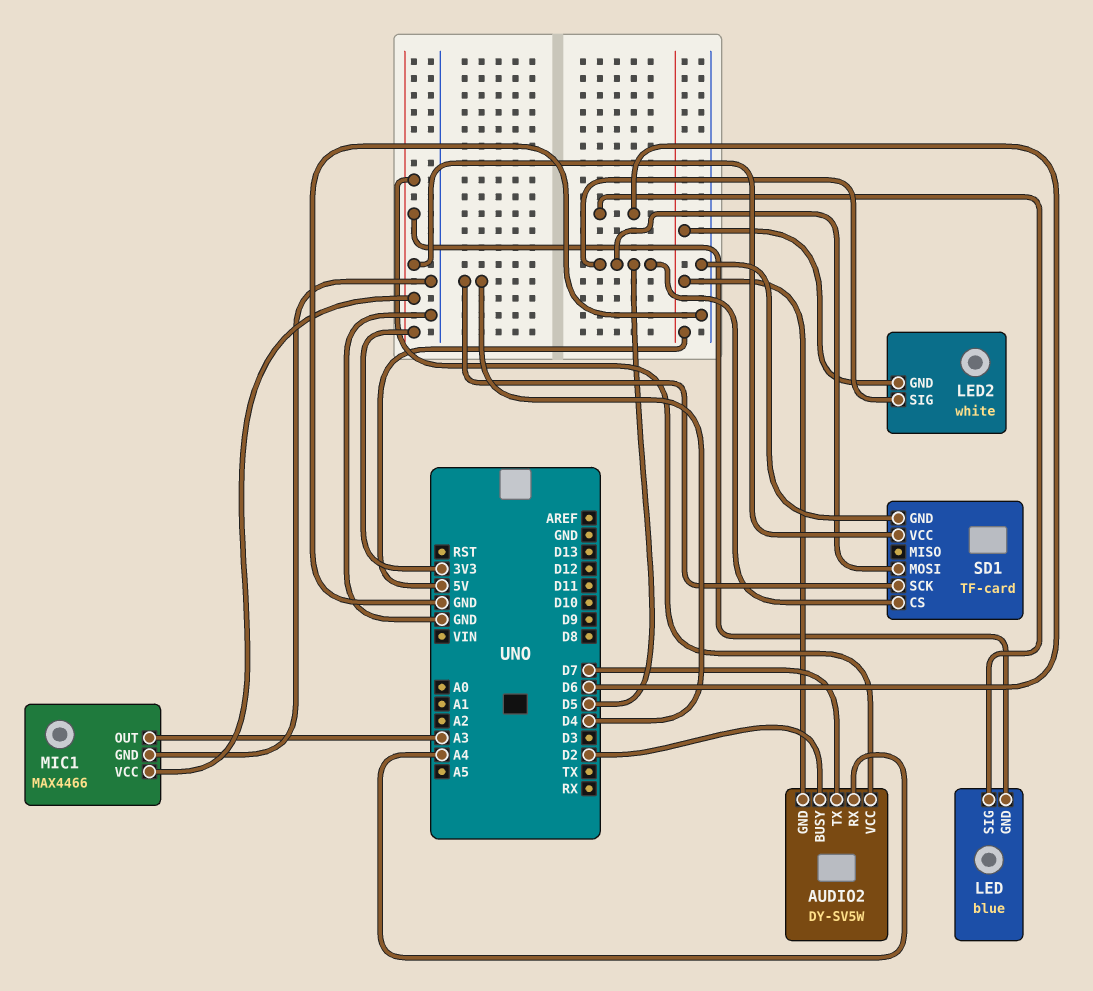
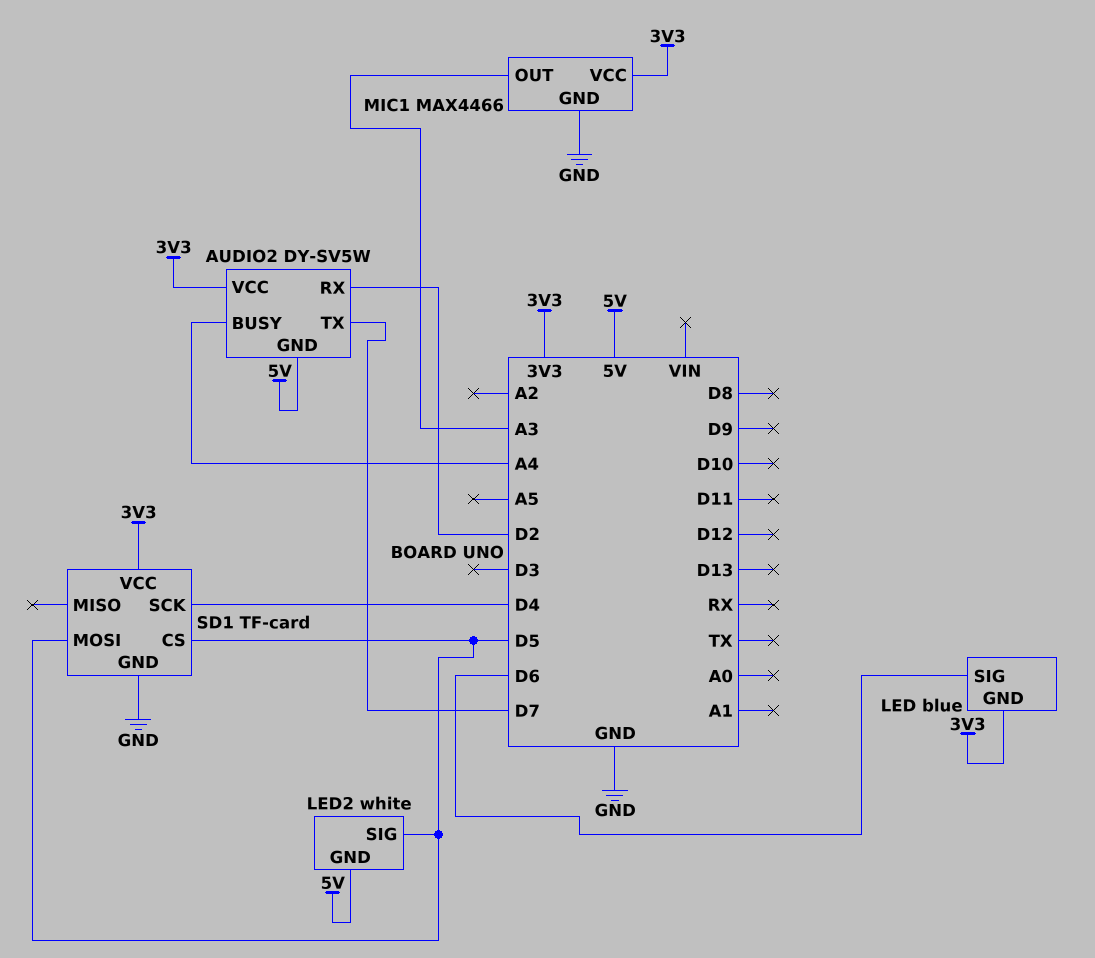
AUDIO2 pin BUSY: D2 -> A4
AUDIO2 pin RX: A4 -> D2

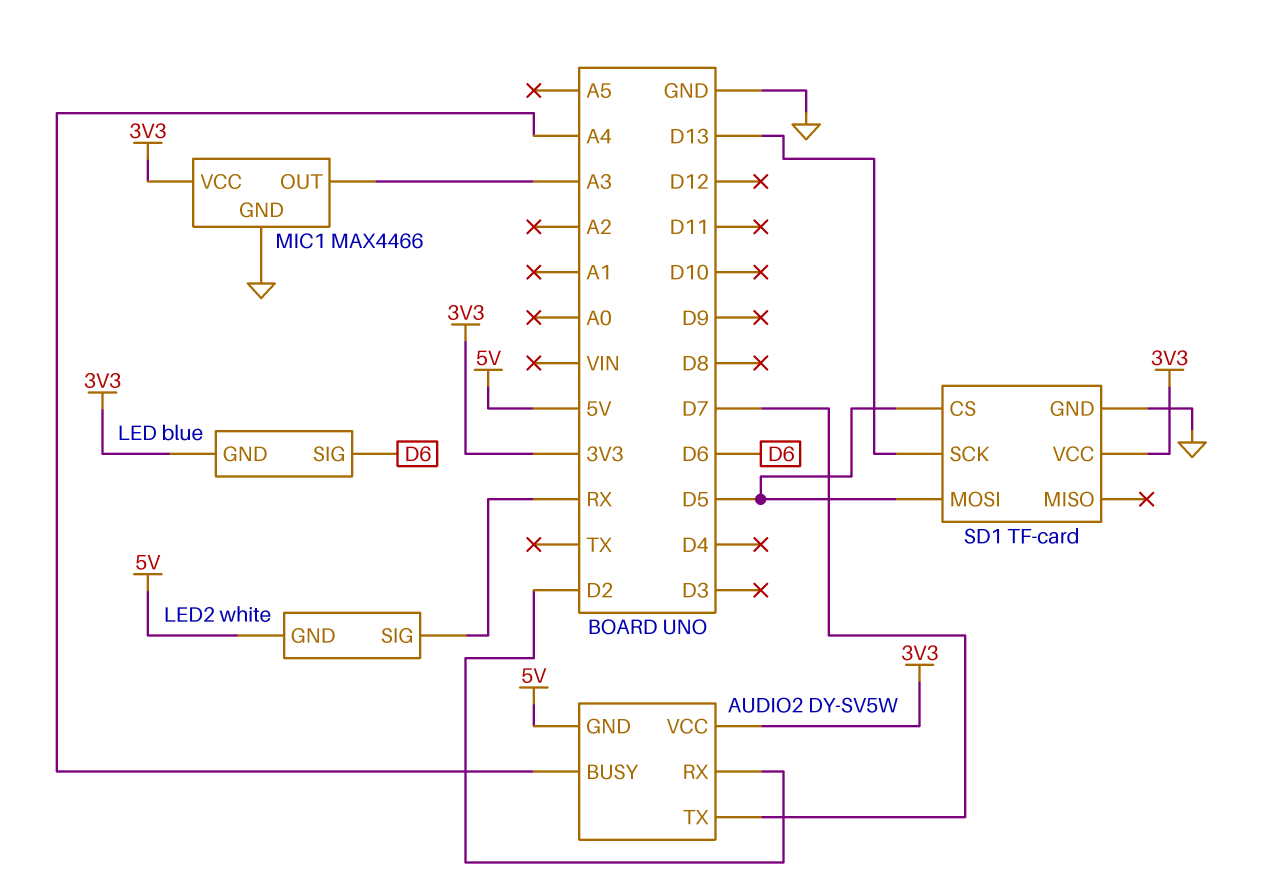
LED2 pin SIG: D5 -> RX
SD1 pin SCK: D4 -> D13

